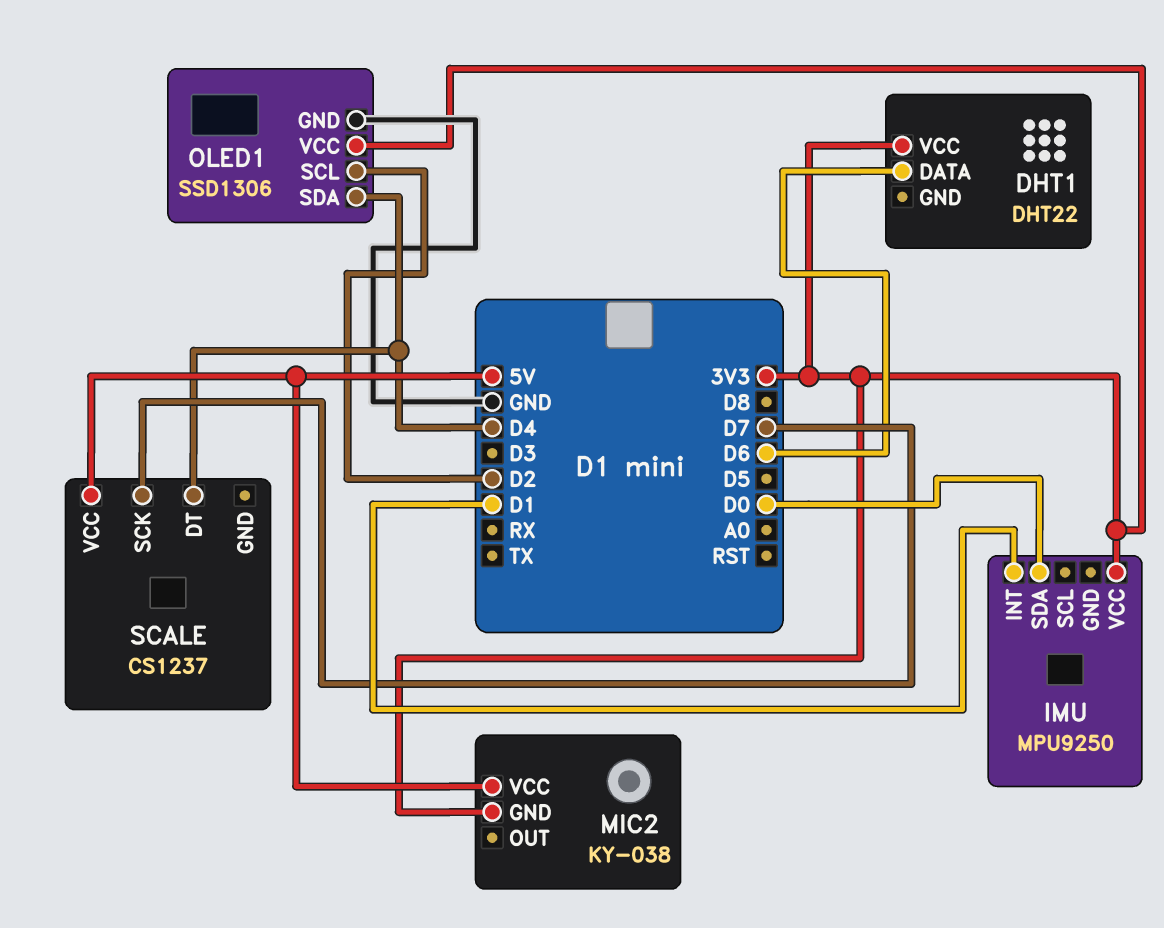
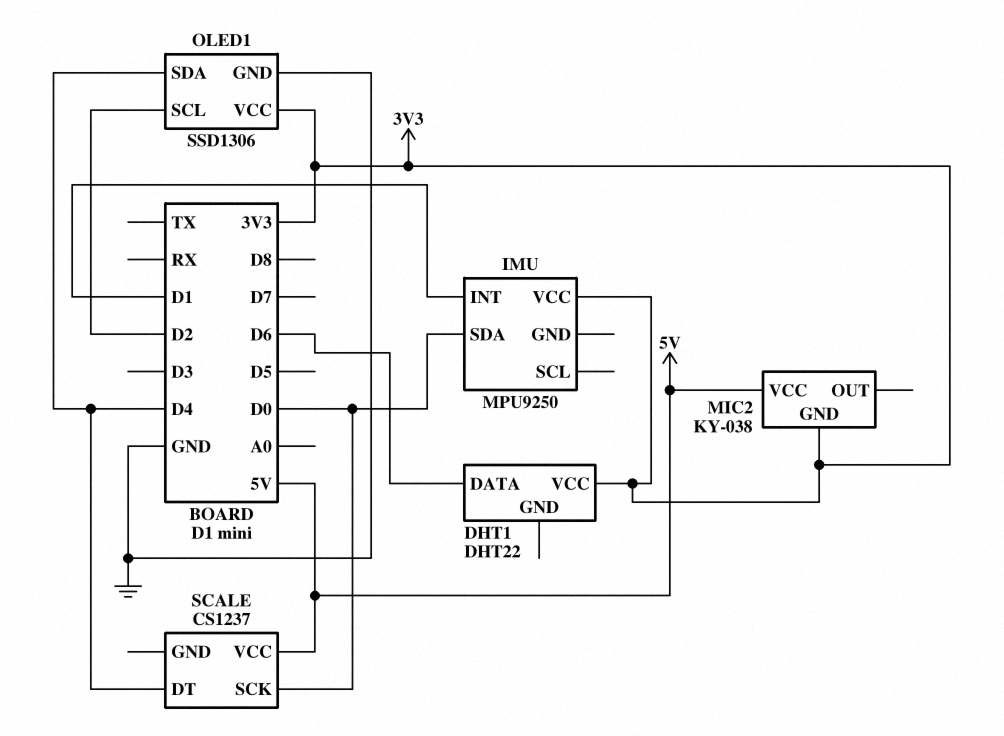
SCALE pin SCK: D7 -> D0

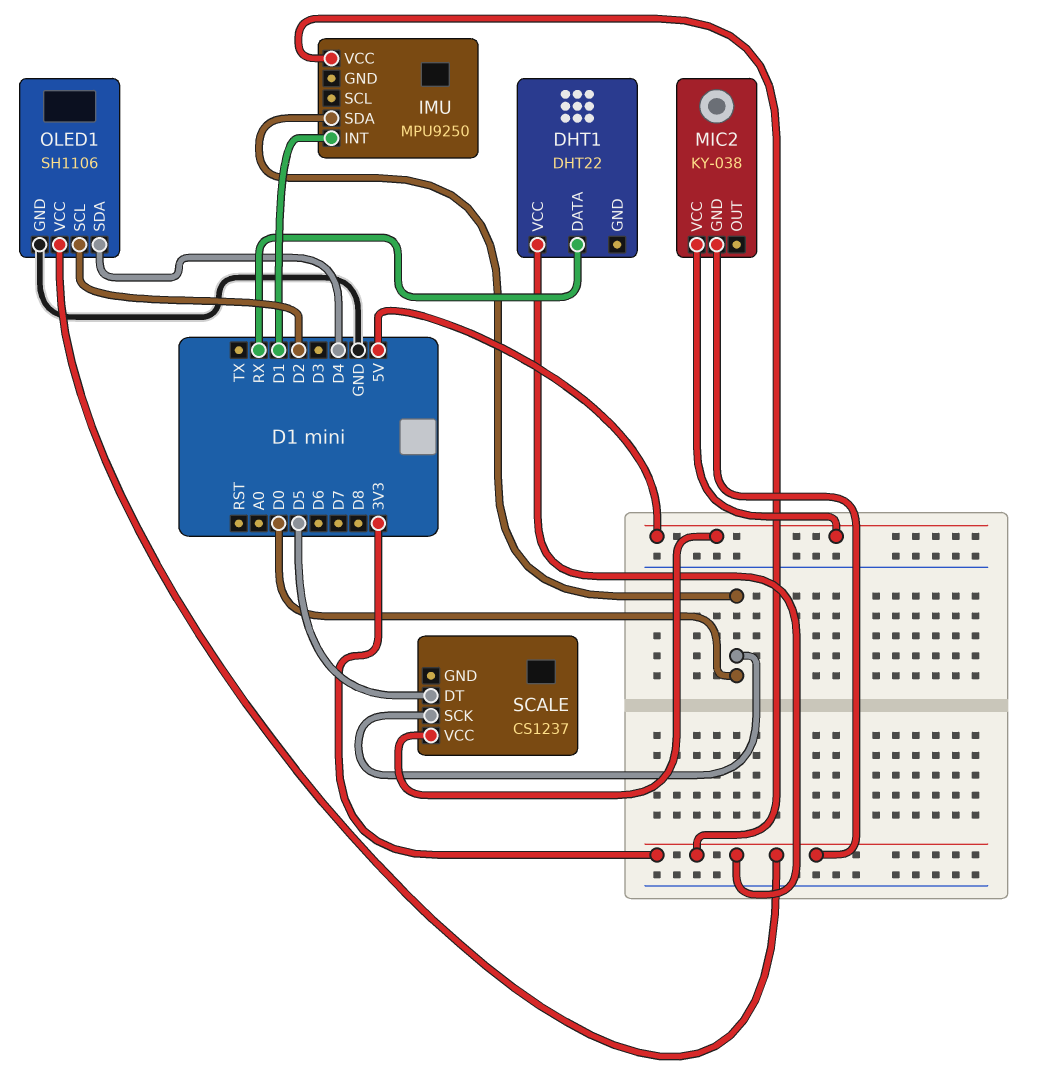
DHT1 pin DATA: D6 -> RX
OLED1: SSD1306 -> SH1106
SCALE pin DT: D4 -> D5

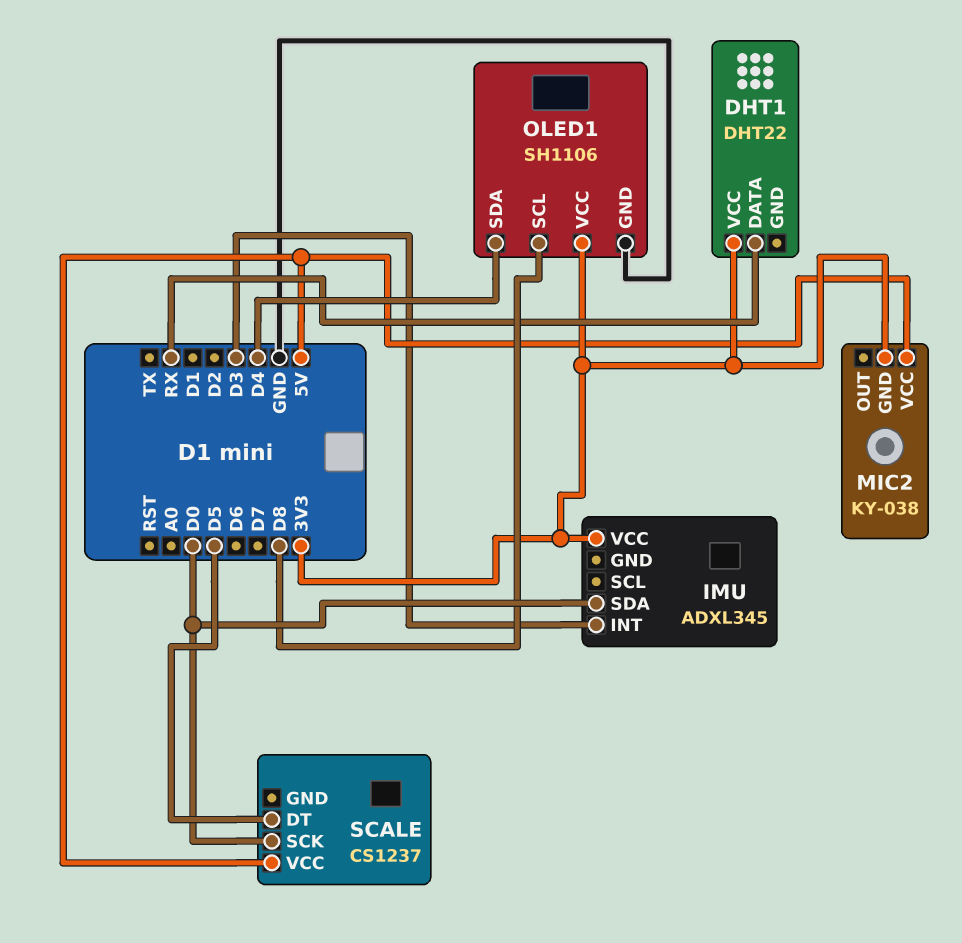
IMU: MPU9250 -> ADXL345
IMU pin INT: D1 -> D3
OLED1 pin SCL: D2 -> D8

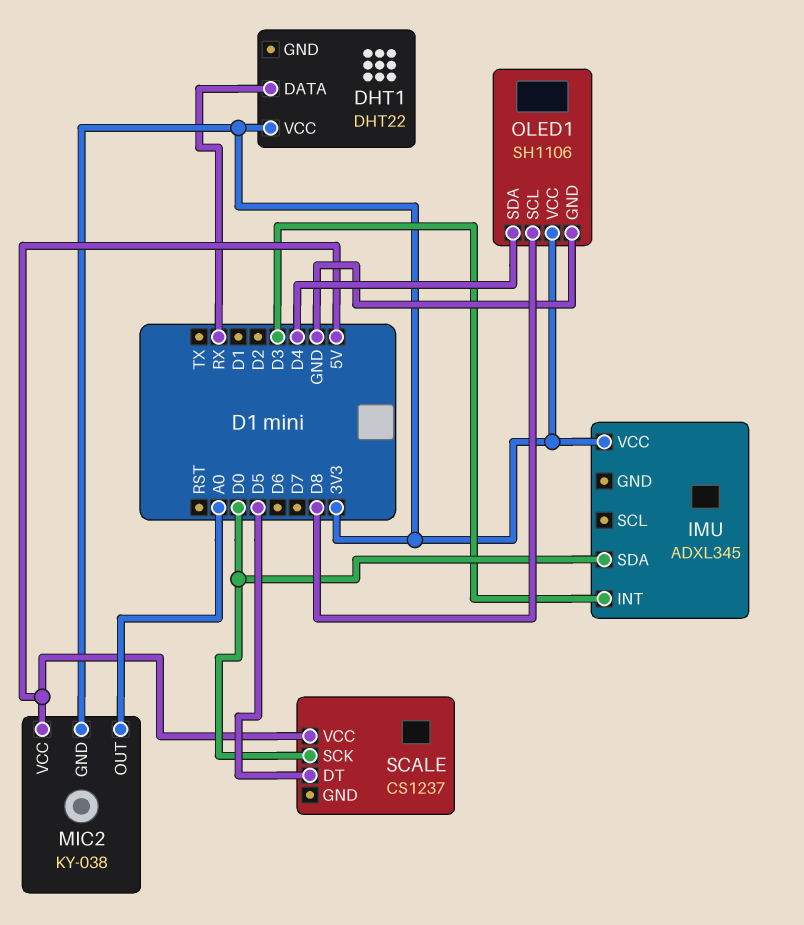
MIC2 pin OUT: none -> A0

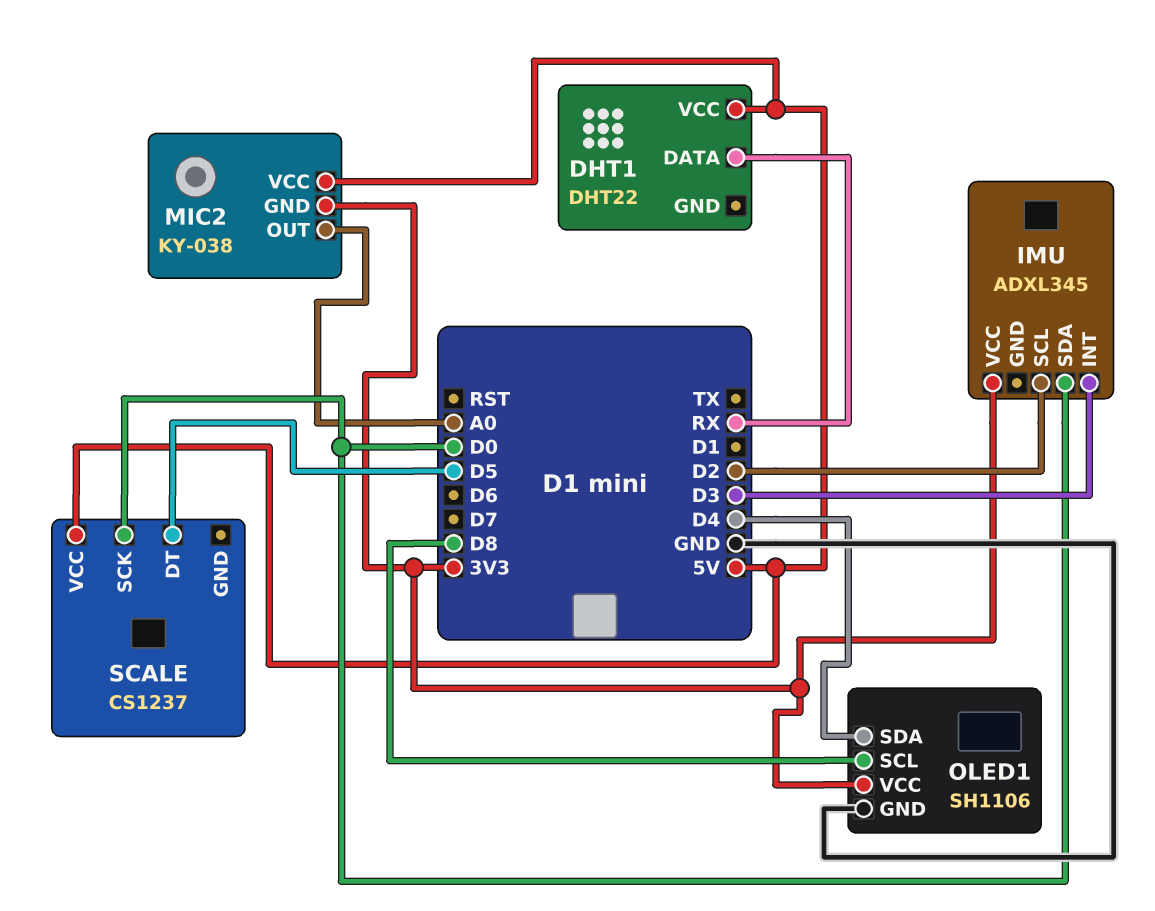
DHT1 pin VCC: 3V3 -> 5V
IMU pin SCL: none -> D2

